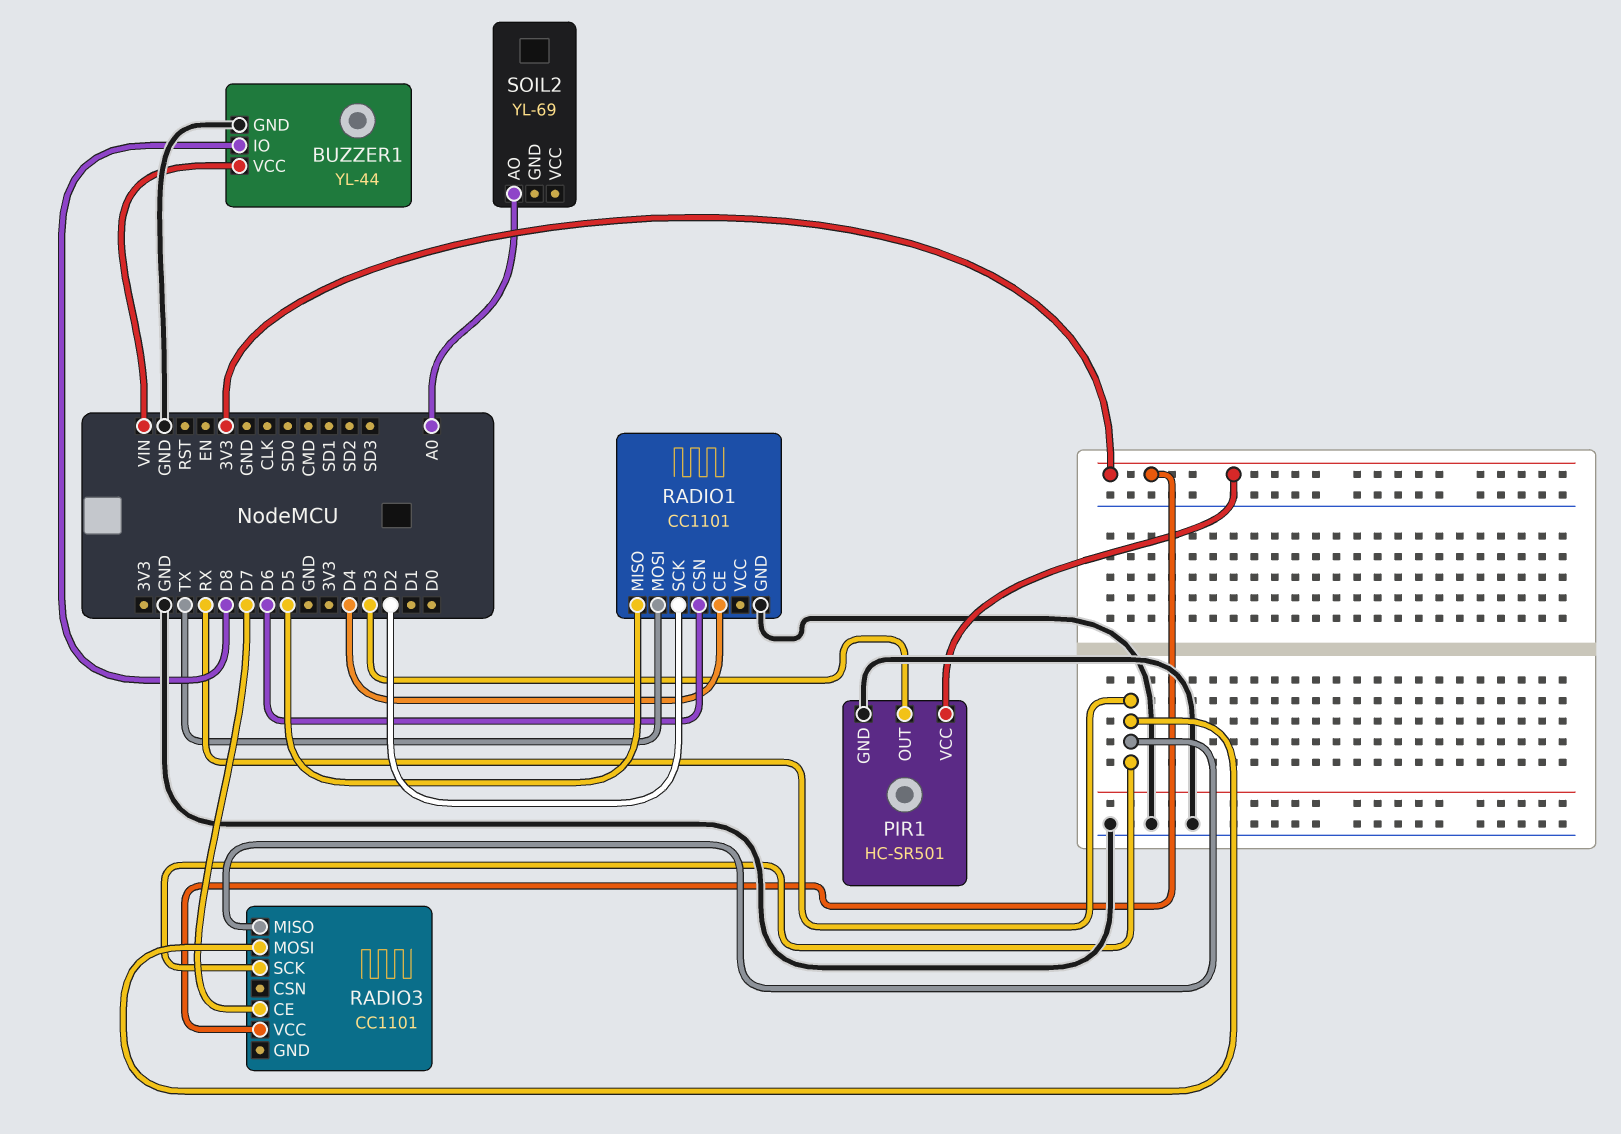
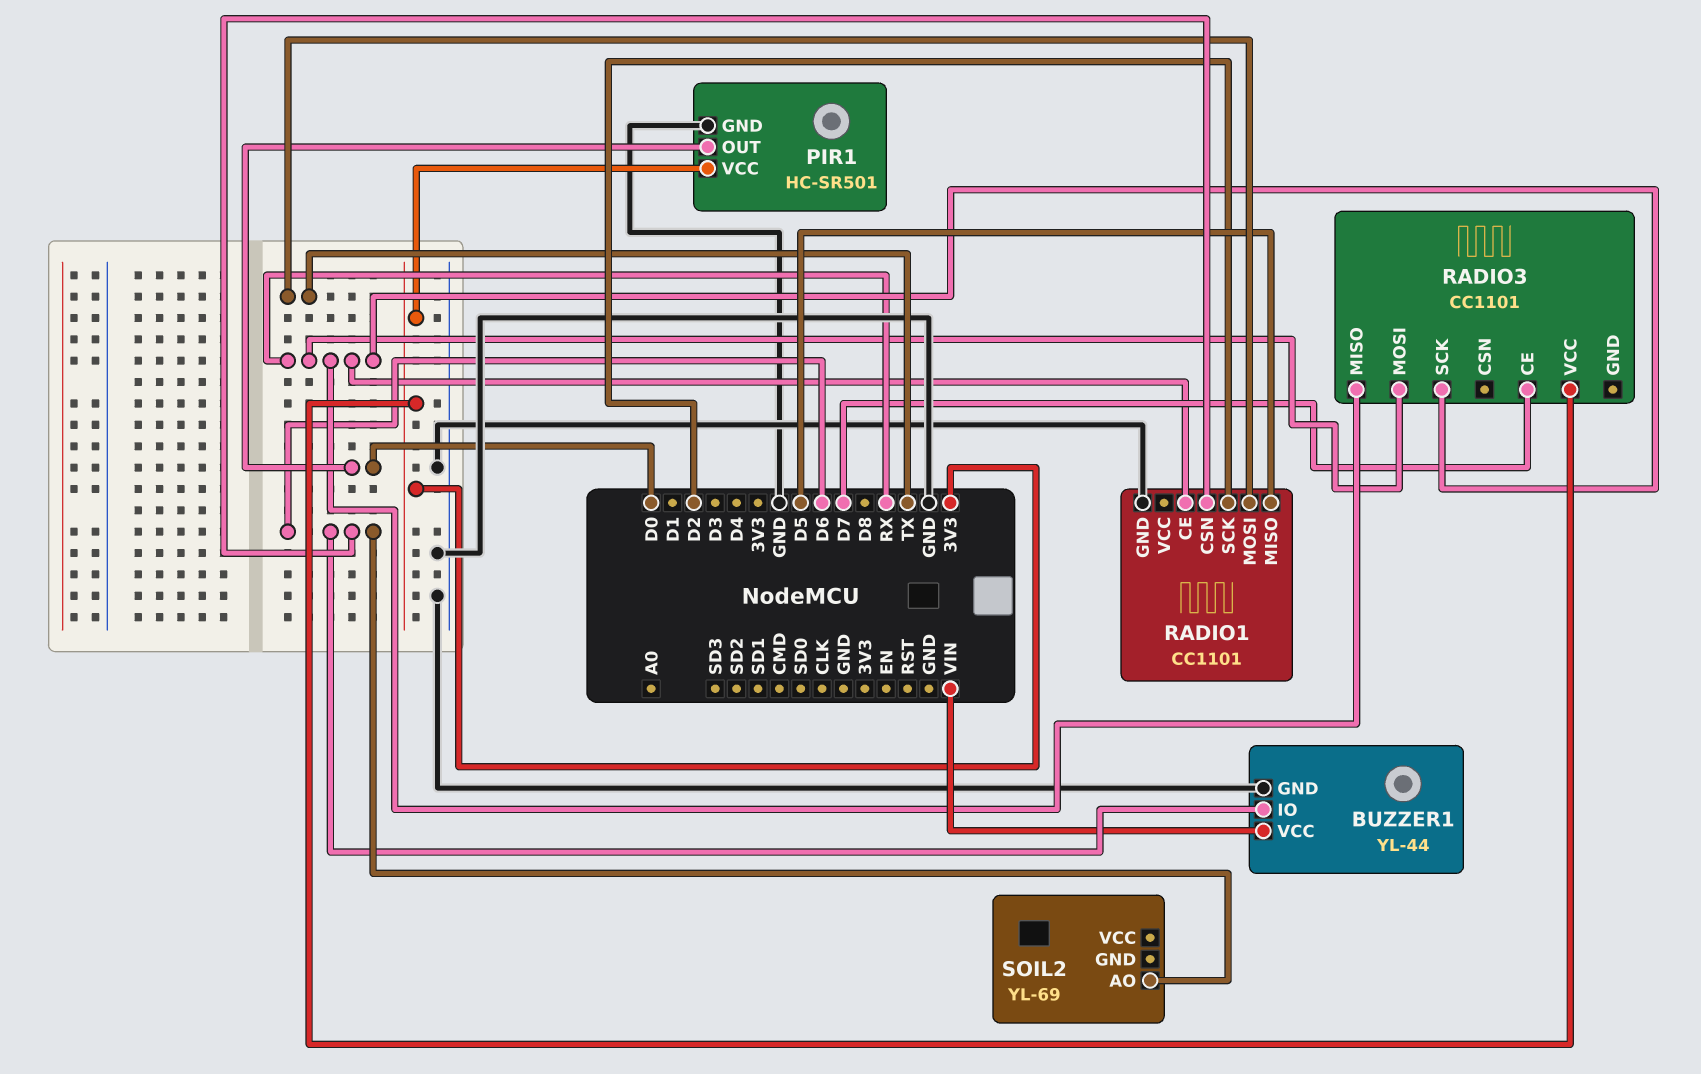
BUZZER1 pin IO: D8 -> D6
PIR1 pin OUT: D3 -> D0
RADIO1 pin CE: D4 -> RX
SOIL2 pin AO: A0 -> D6

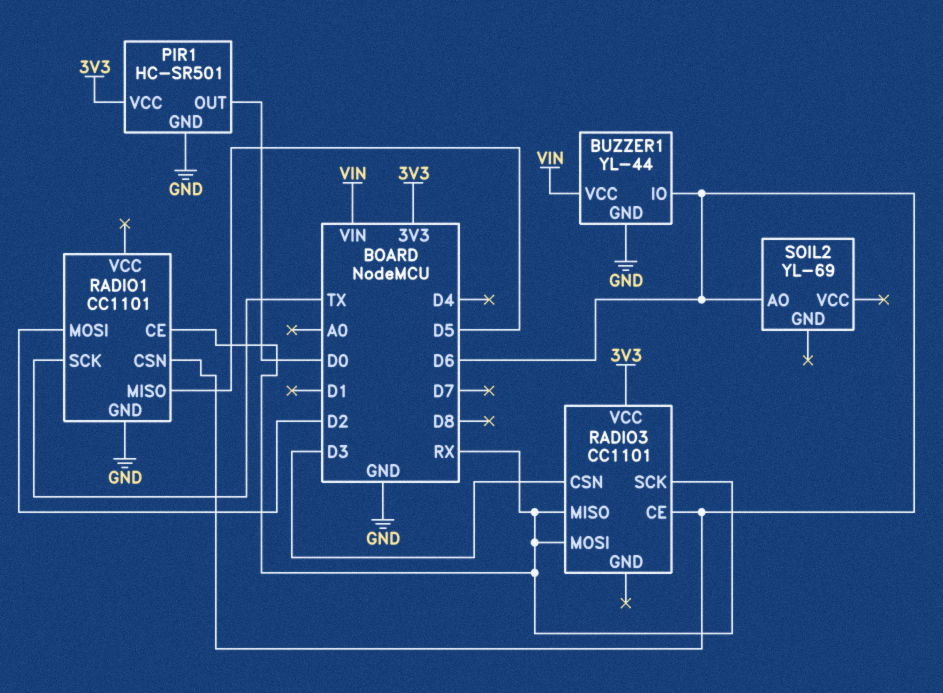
RADIO1 pin MOSI: TX -> D2
RADIO1 pin SCK: D2 -> TX
RADIO3 pin CE: D7 -> D6
RADIO3 pin CSN: none -> D3

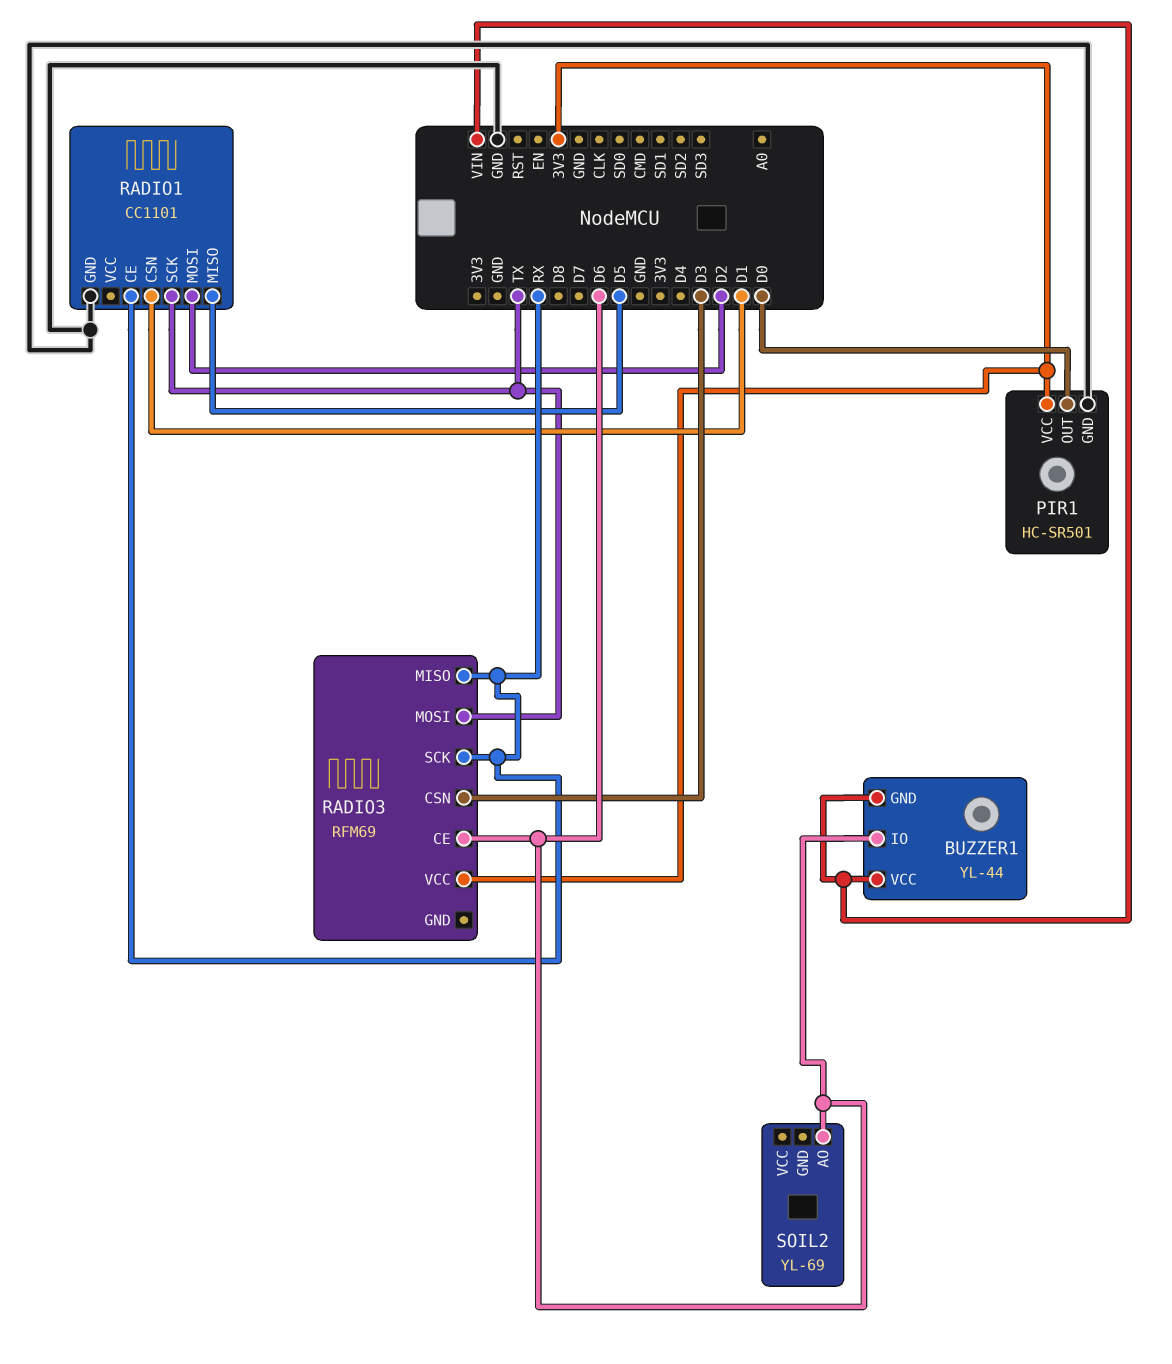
BUZZER1 pin GND: GND -> VIN
RADIO1 pin CSN: D6 -> D1
RADIO3: CC1101 -> RFM69
RADIO3 pin MOSI: RX -> TX

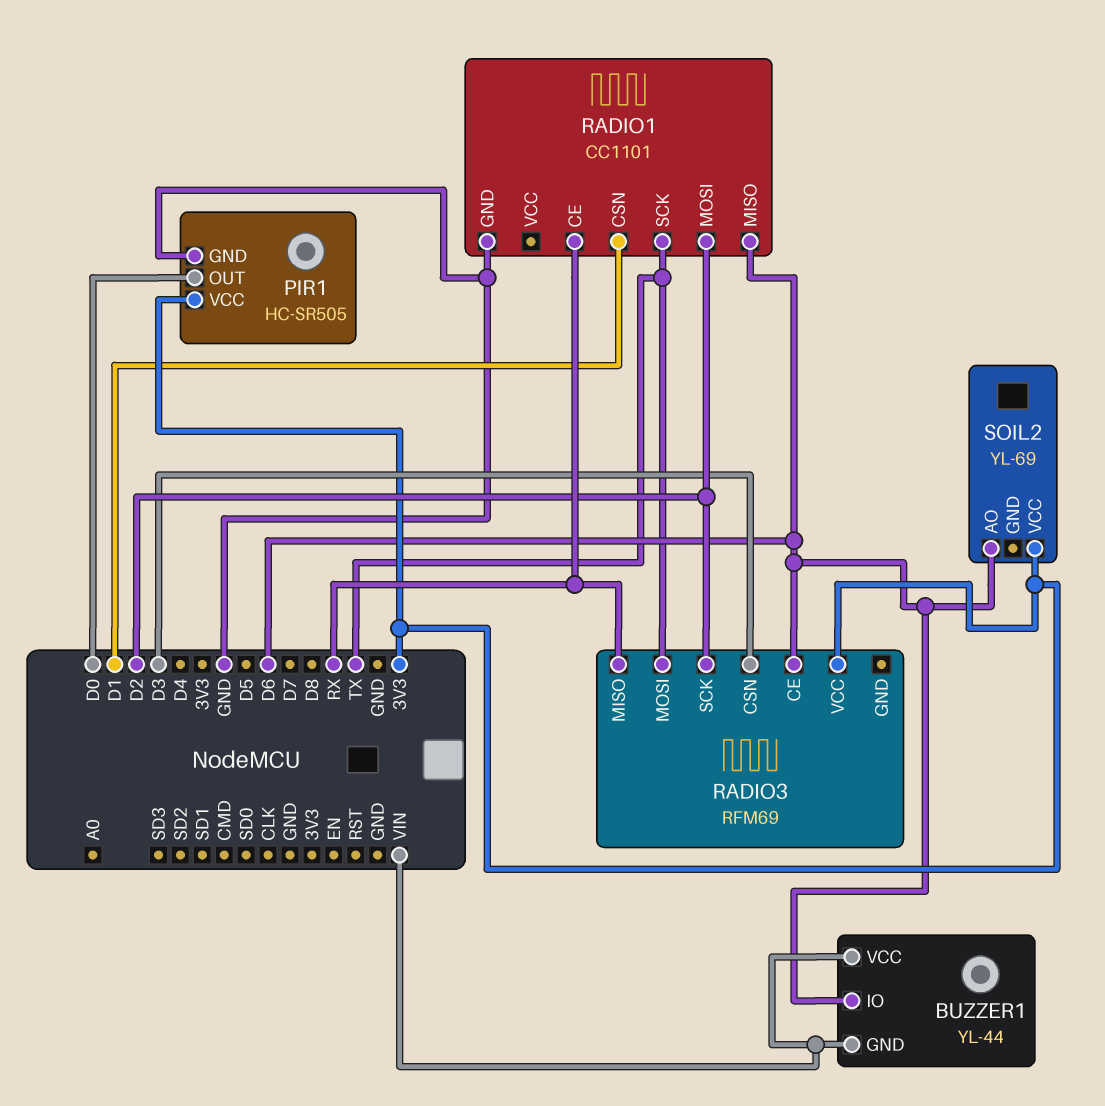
PIR1: HC-SR501 -> HC-SR505
RADIO1 pin MISO: D5 -> D6
RADIO3 pin SCK: RX -> D2
SOIL2 pin VCC: none -> 3V3

